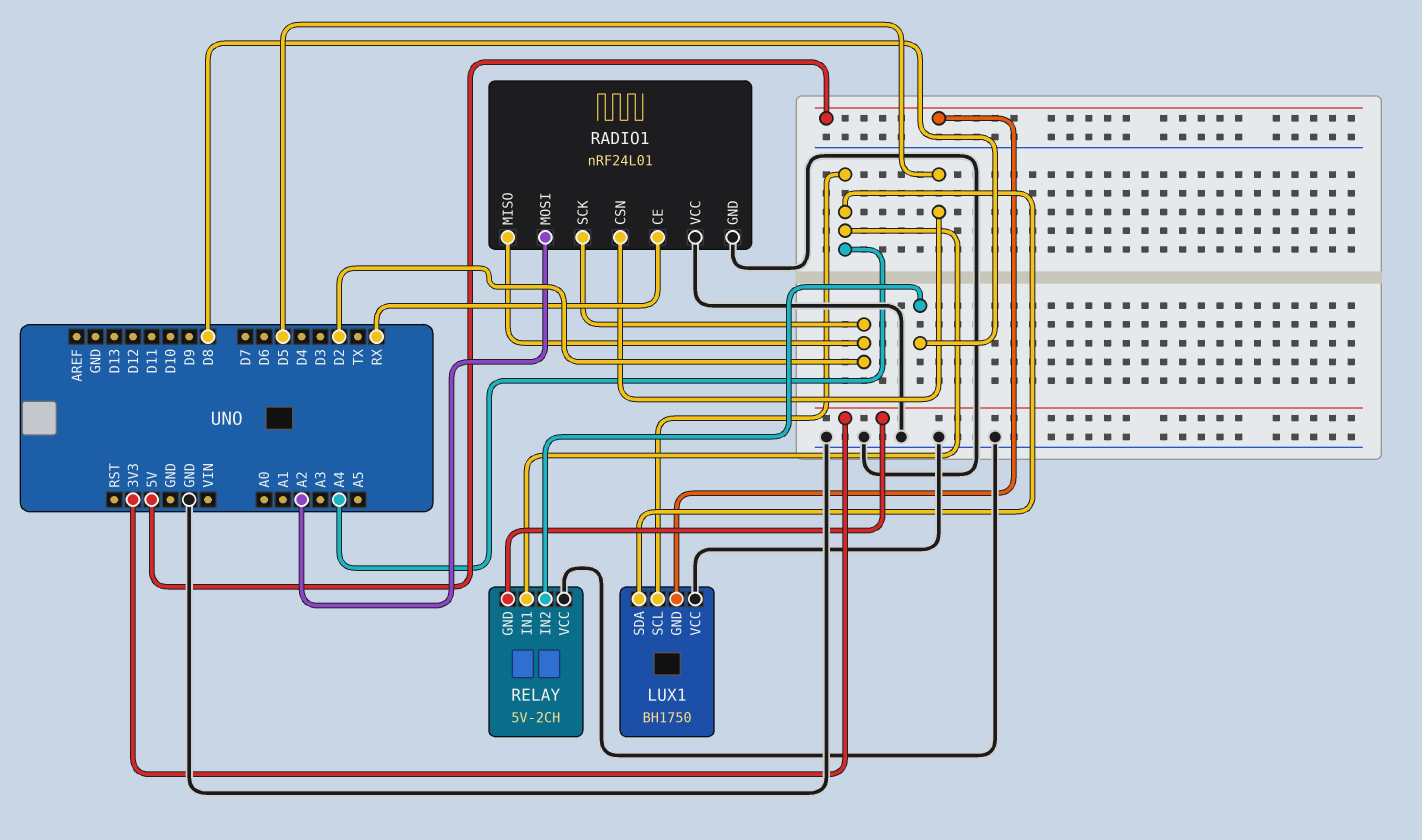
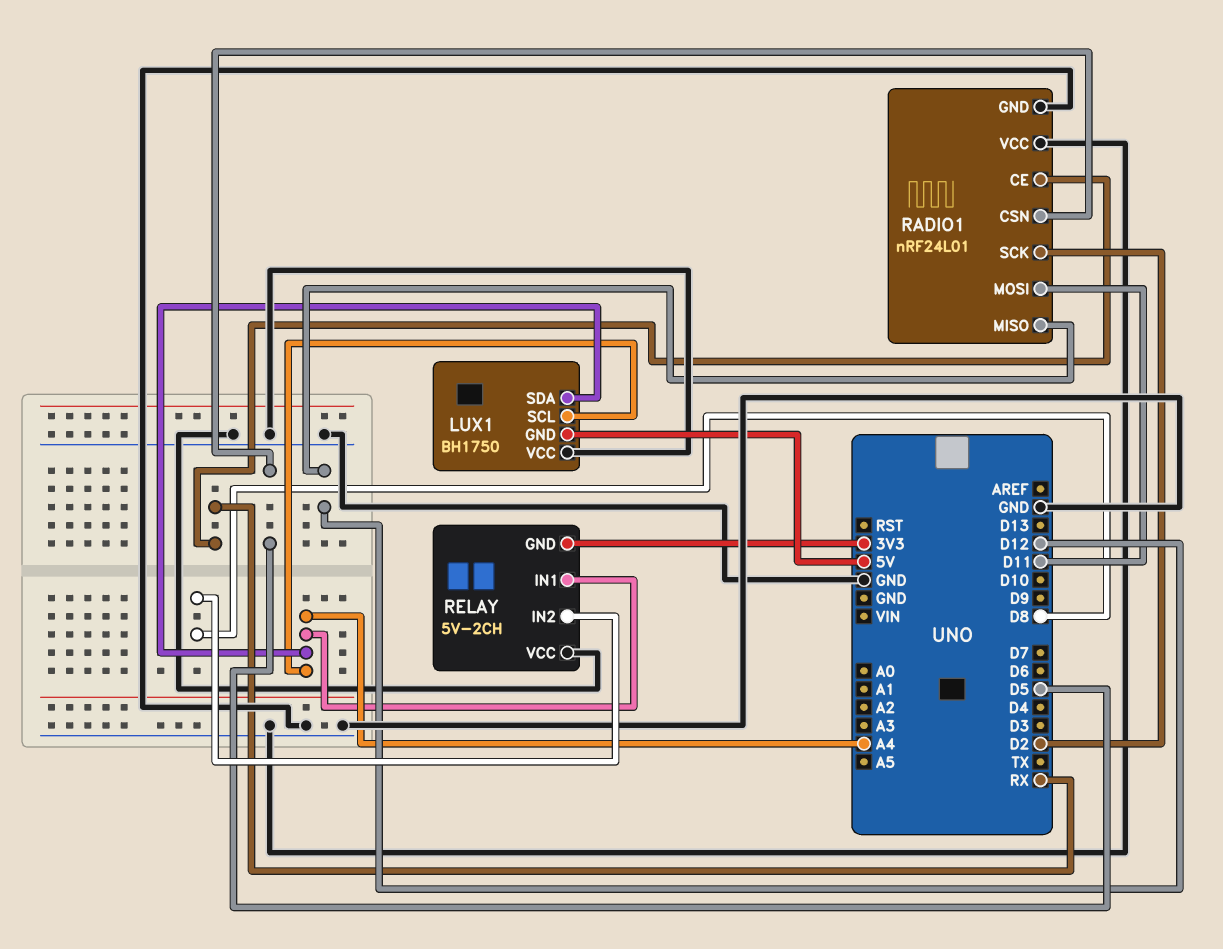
RADIO1 pin MISO: D2 -> D12
RADIO1 pin MOSI: A2 -> D11

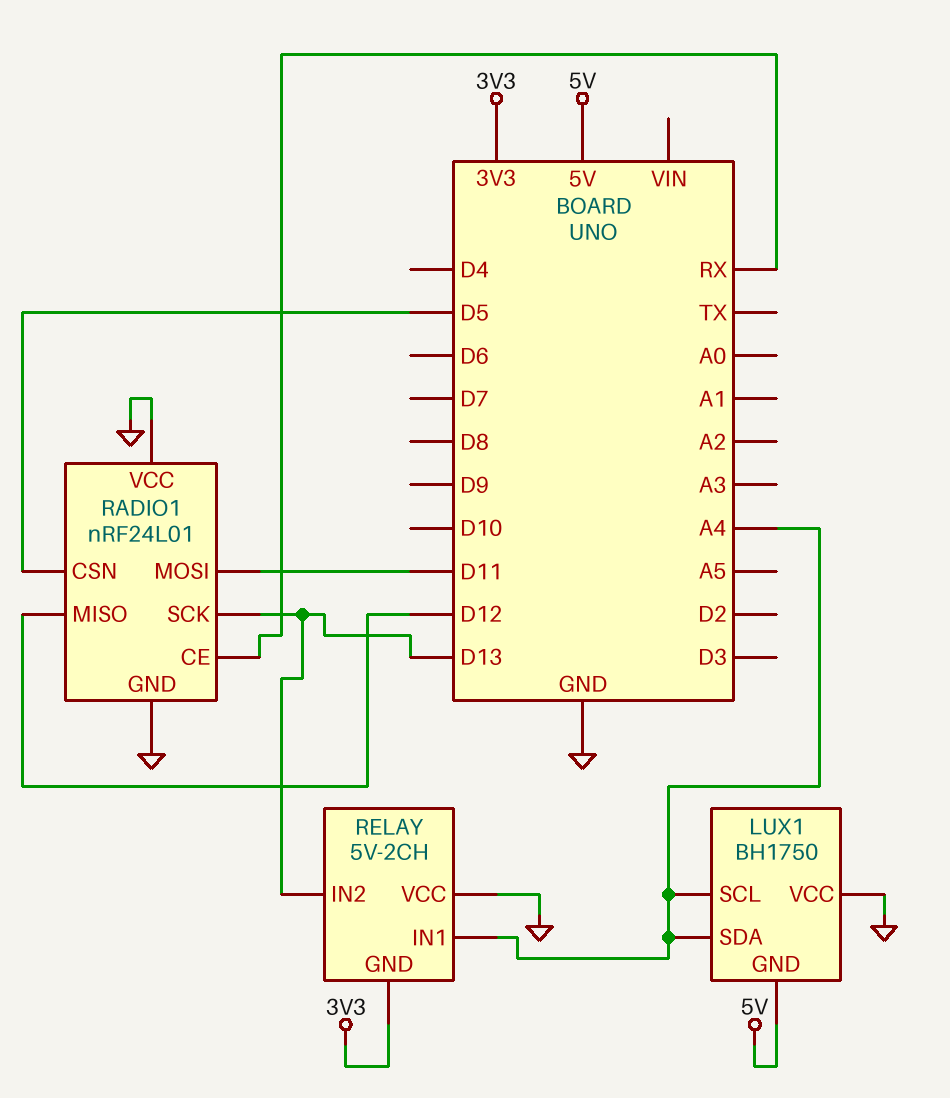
RADIO1 pin SCK: D2 -> D13
RELAY pin IN2: D8 -> D13

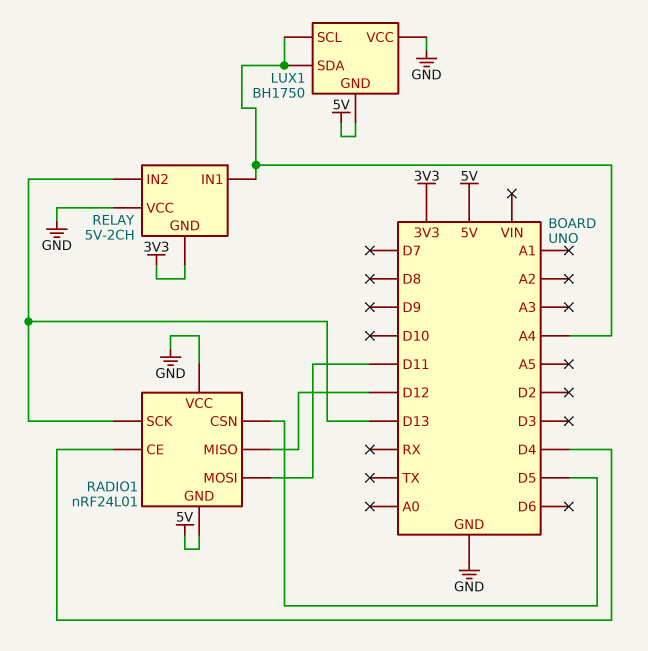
RADIO1 pin CE: RX -> D4
RADIO1 pin GND: GND -> 5V

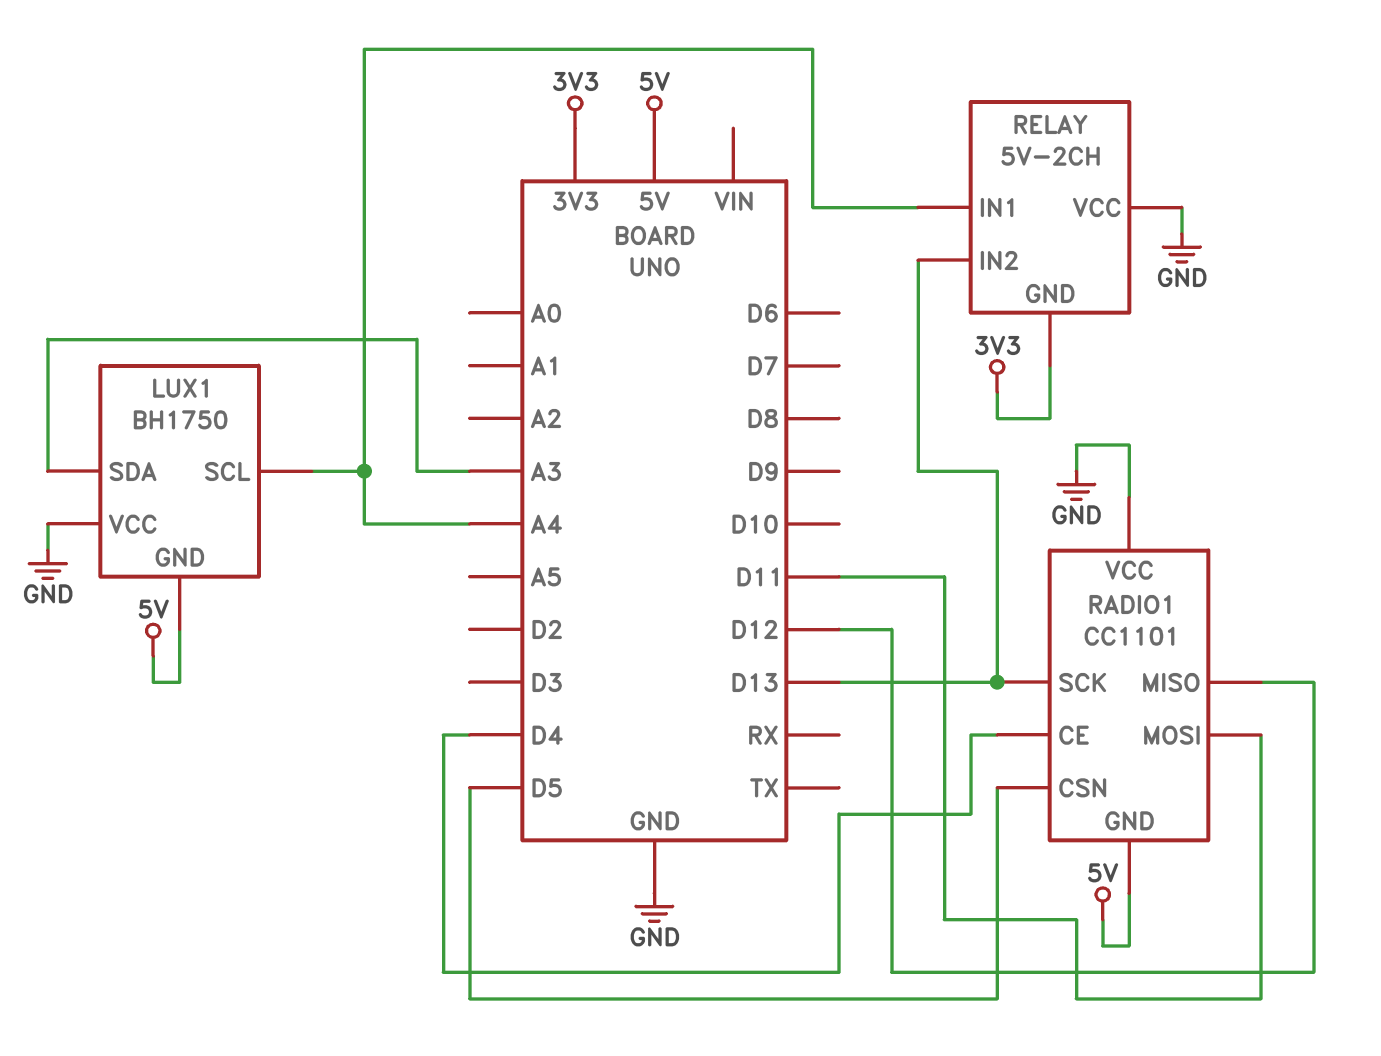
LUX1 pin SDA: A4 -> A3
RADIO1: nRF24L01 -> CC1101

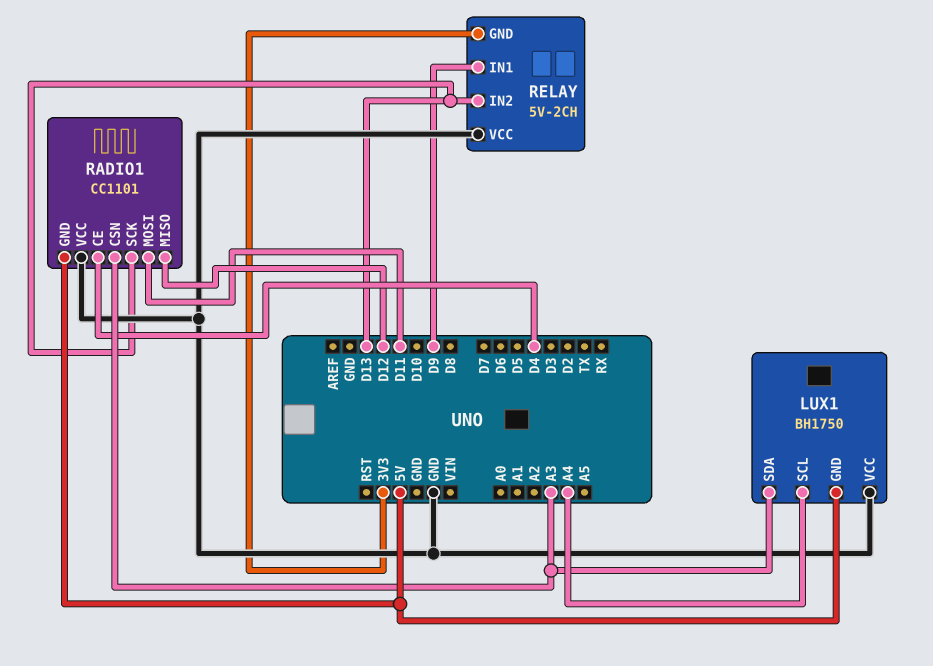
RADIO1 pin CSN: D5 -> A3
RELAY pin IN1: A4 -> D9

